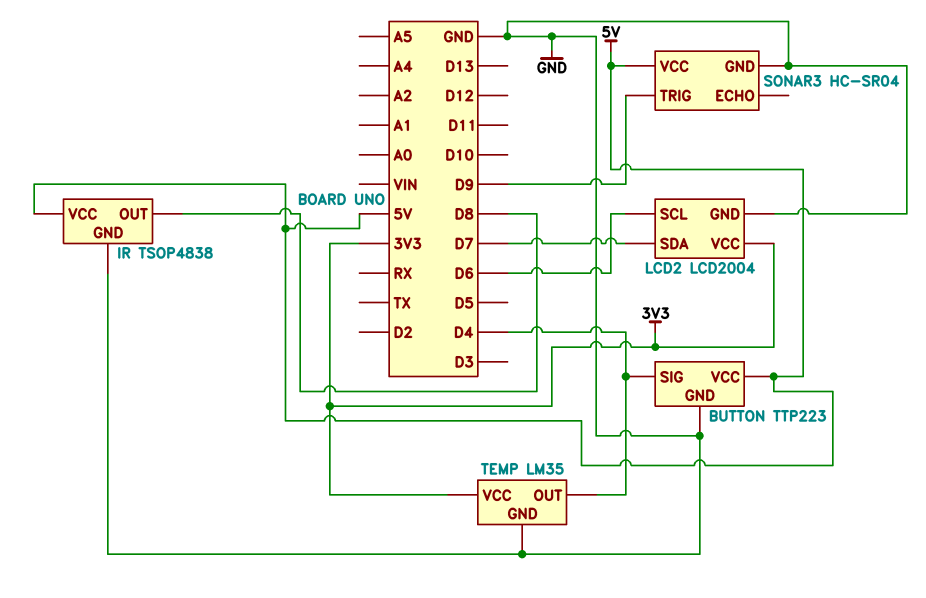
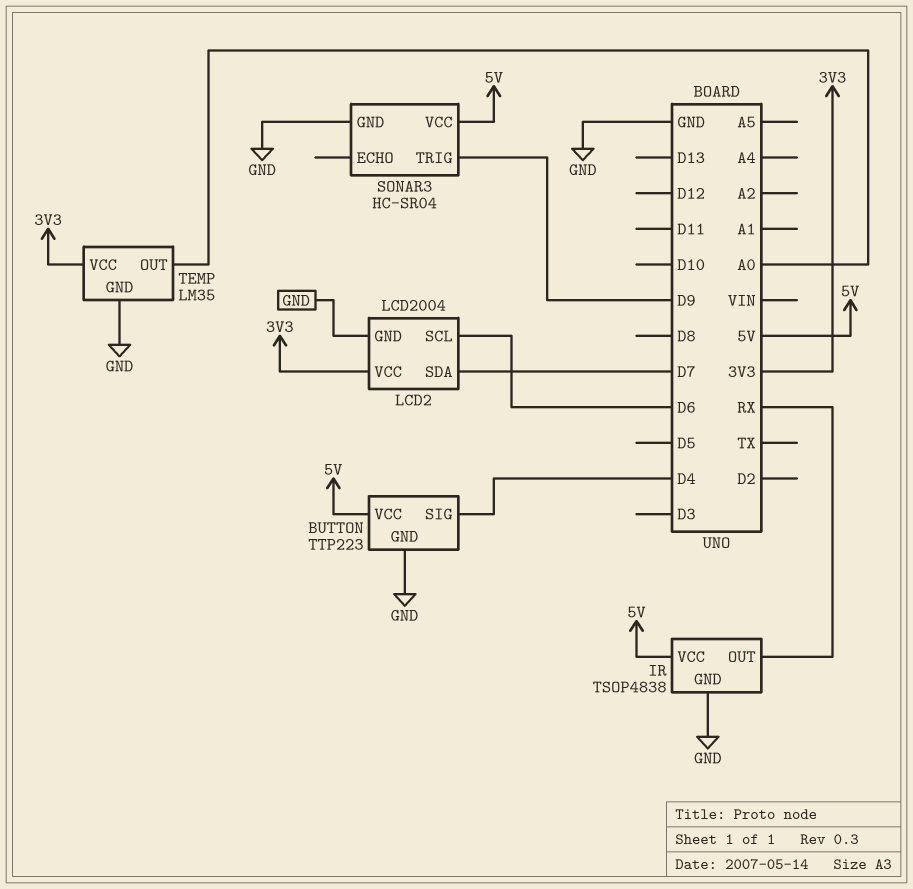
IR pin OUT: D8 -> RX
TEMP pin OUT: D4 -> A0

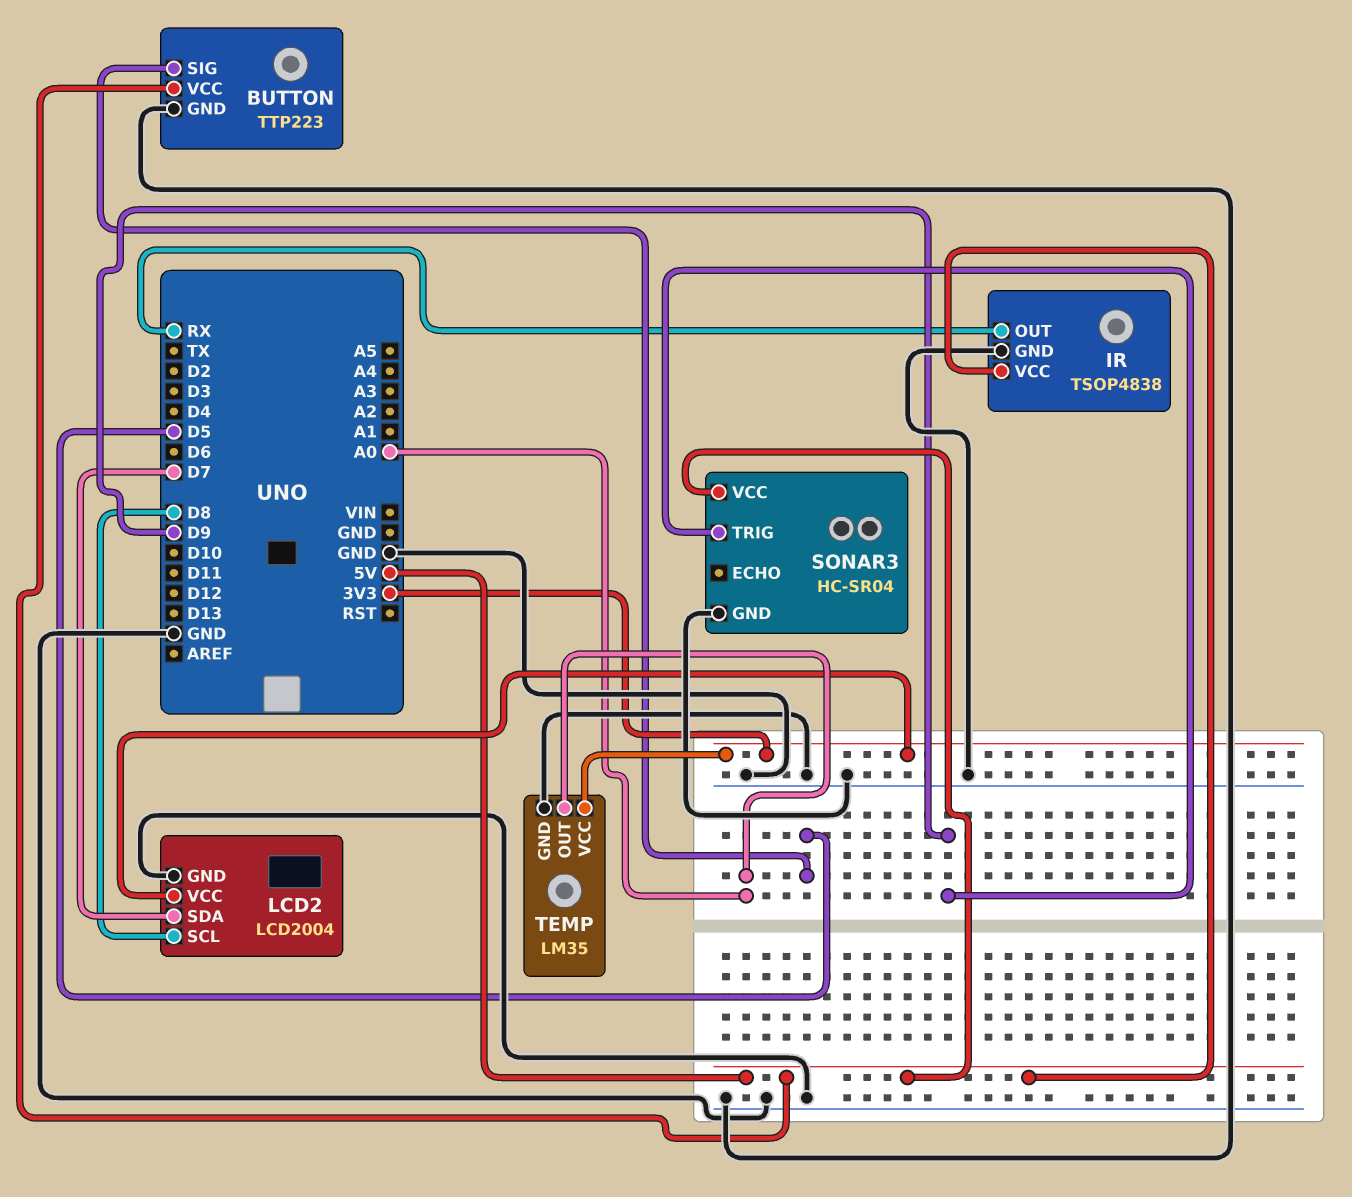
BUTTON pin SIG: D4 -> D5
LCD2 pin SCL: D6 -> D8

